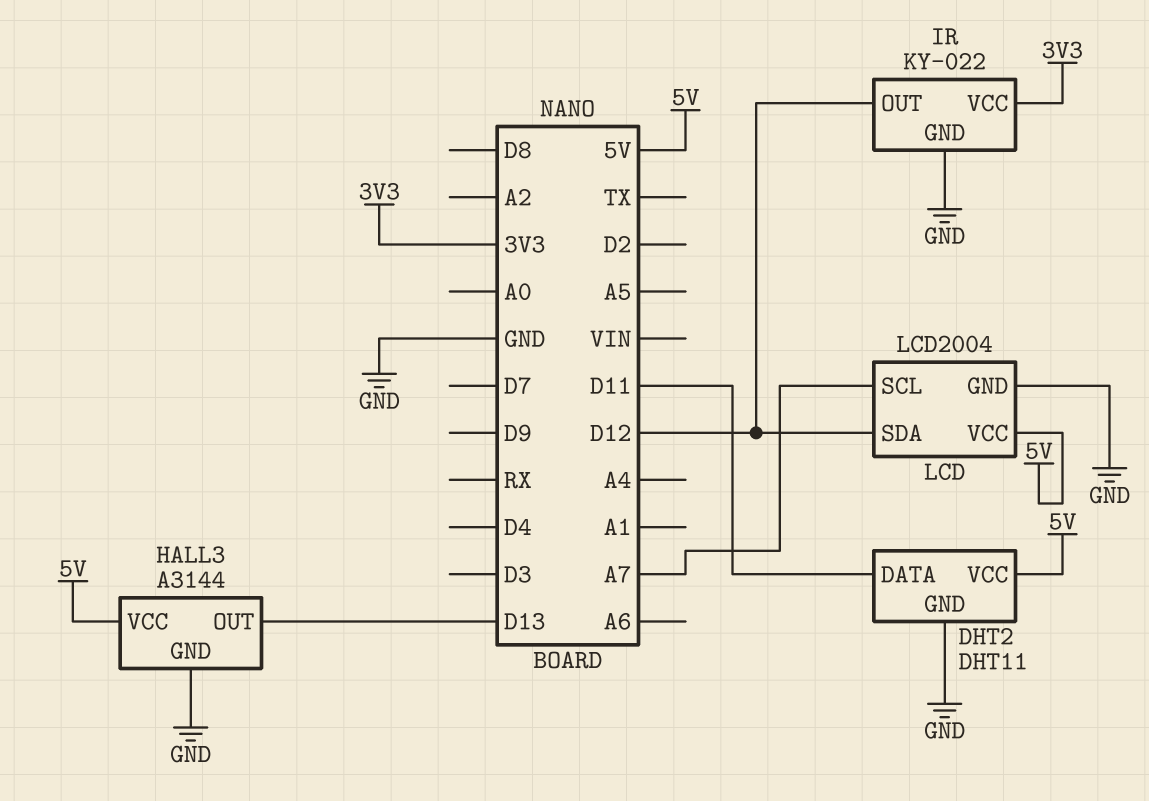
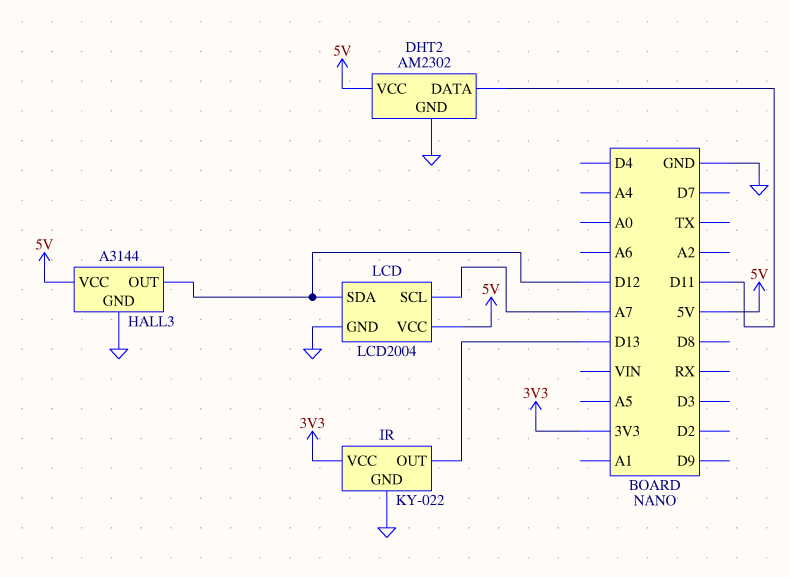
DHT2: DHT11 -> AM2302
HALL3 pin OUT: D13 -> D12
IR pin OUT: D12 -> D13

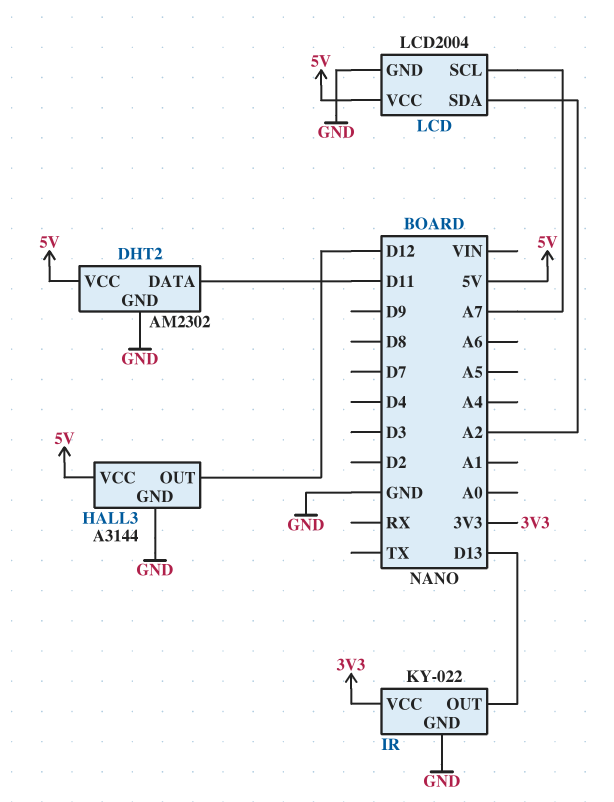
LCD pin SDA: D12 -> A2

